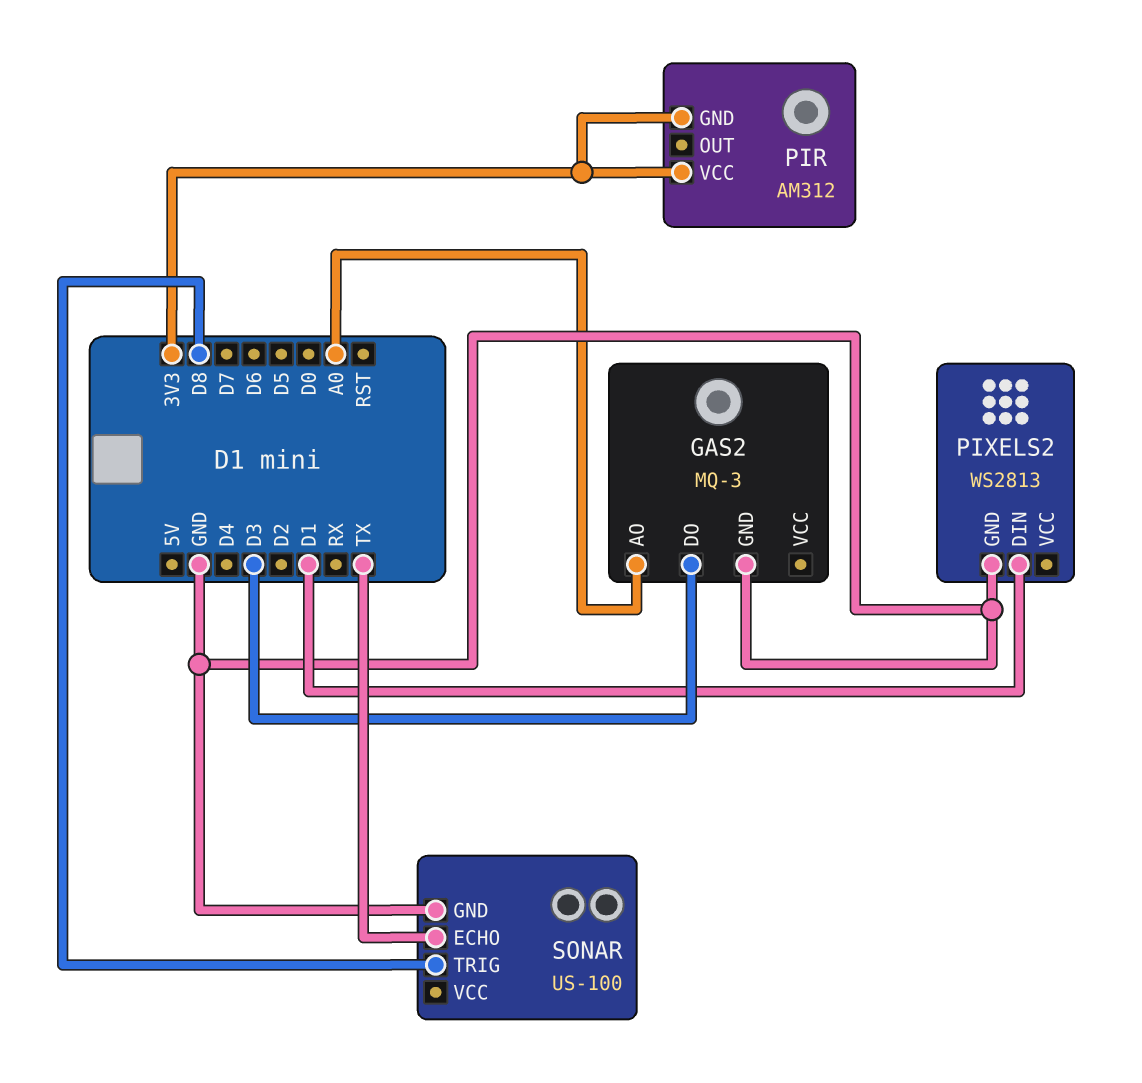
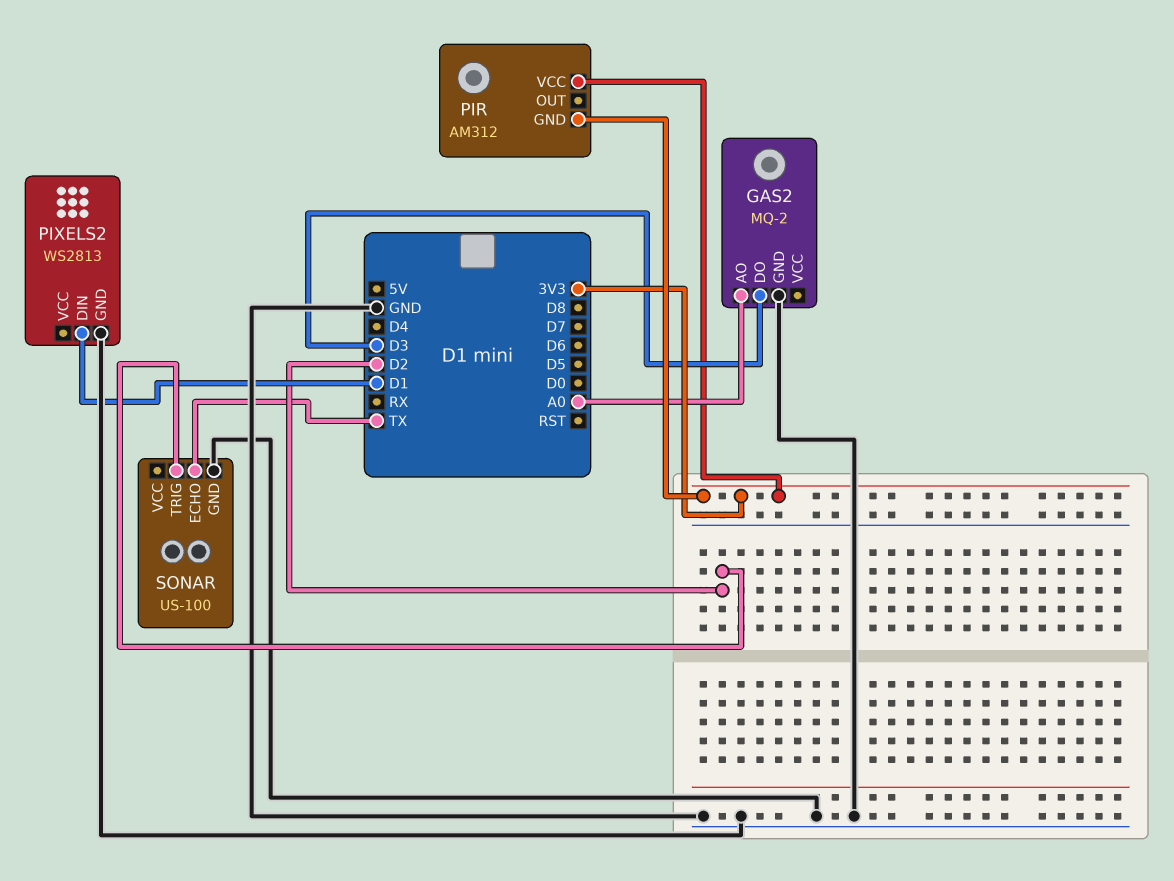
GAS2: MQ-3 -> MQ-2
SONAR pin TRIG: D8 -> D2

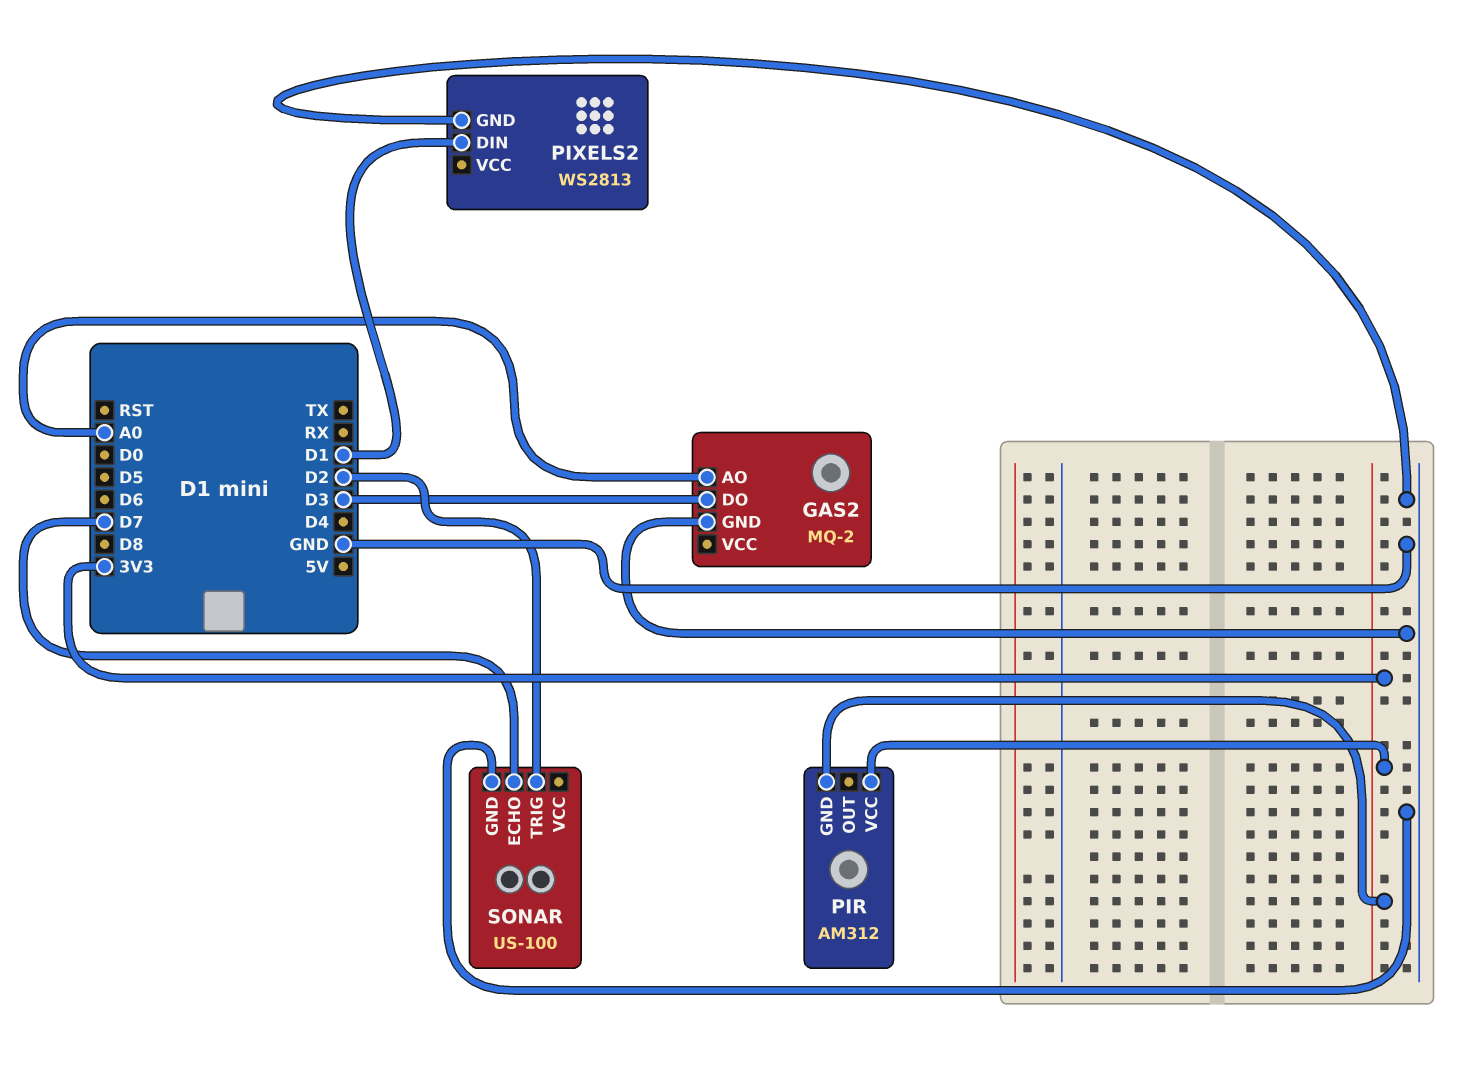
SONAR pin ECHO: TX -> D7

